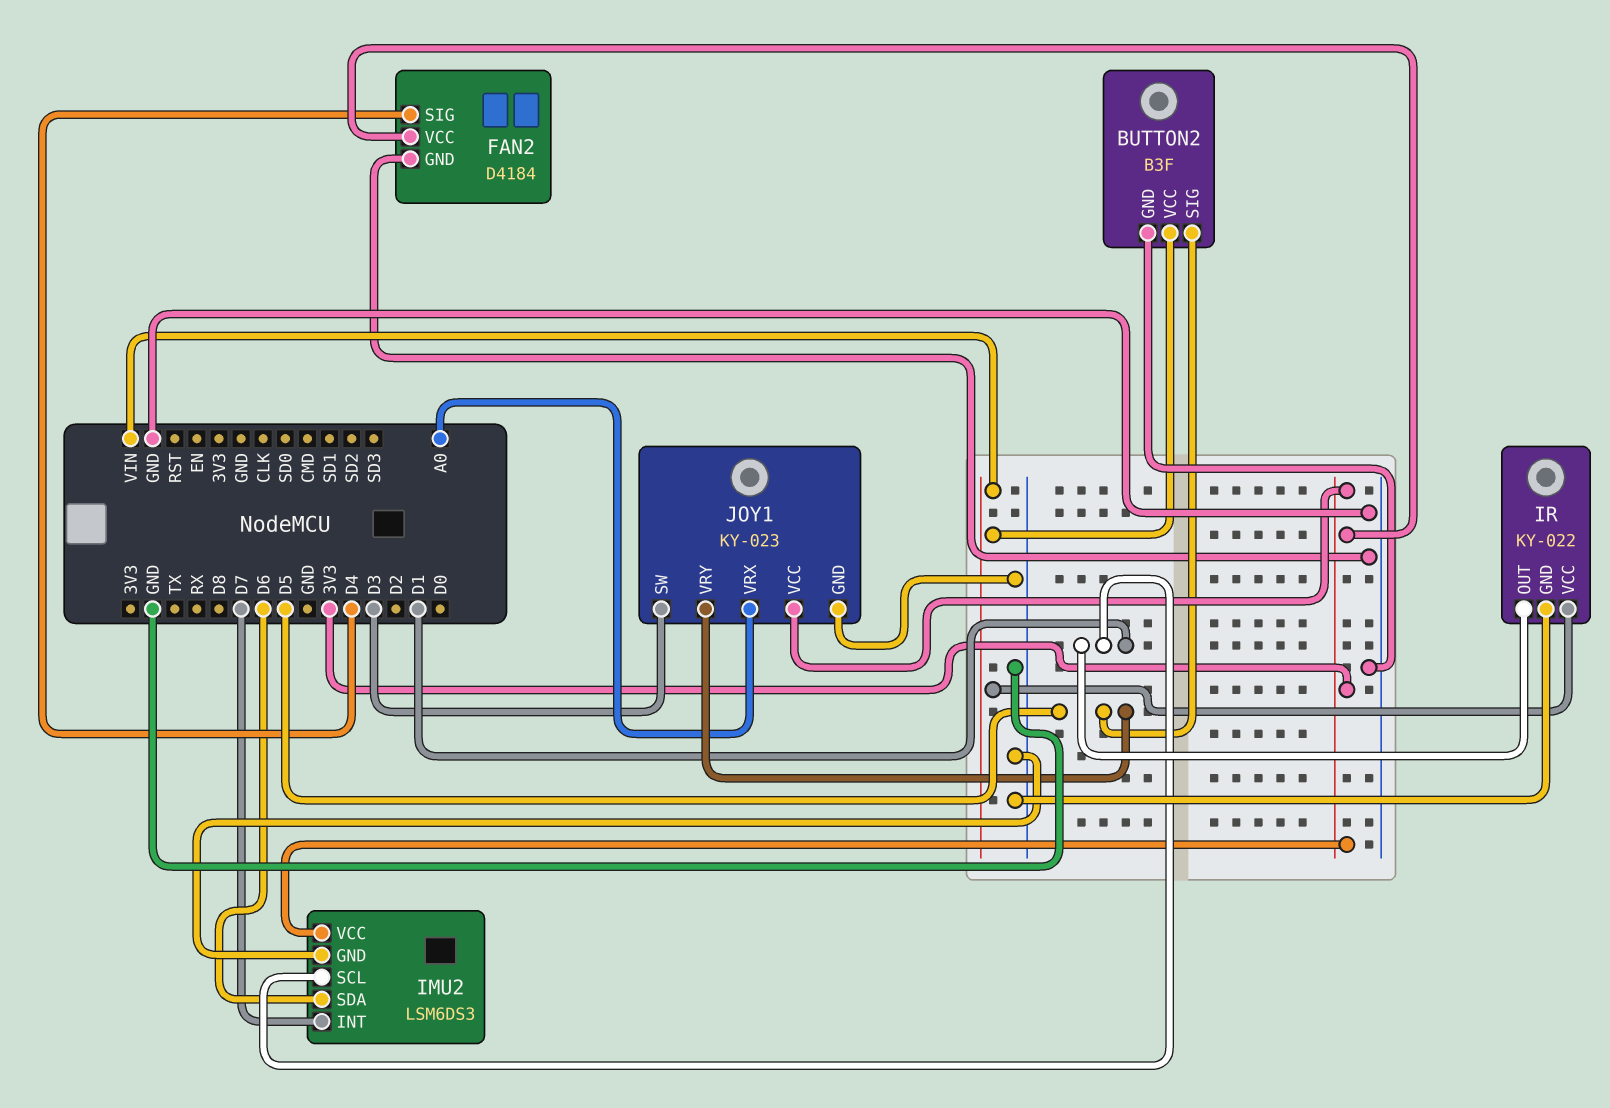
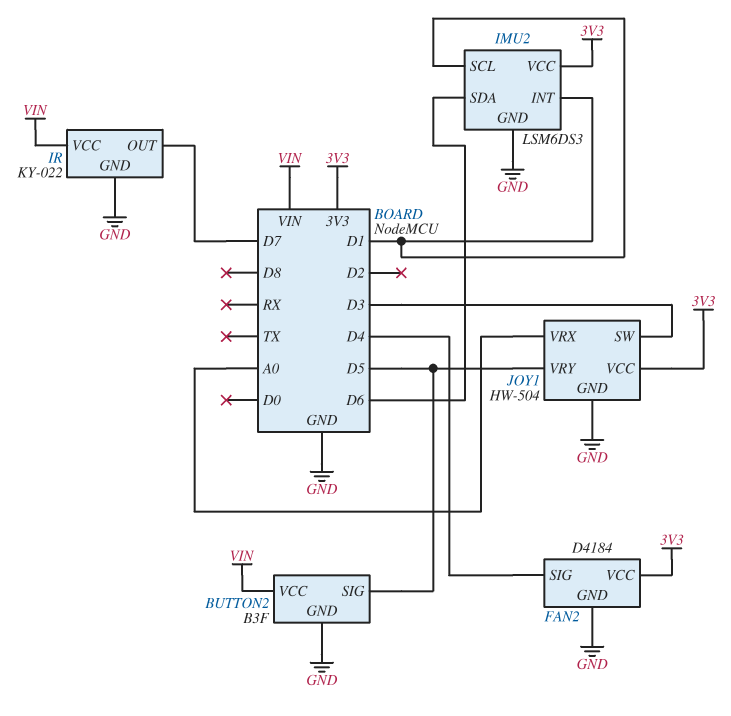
IMU2 pin INT: D7 -> D1
IR pin OUT: D1 -> D7
JOY1: KY-023 -> HW-504

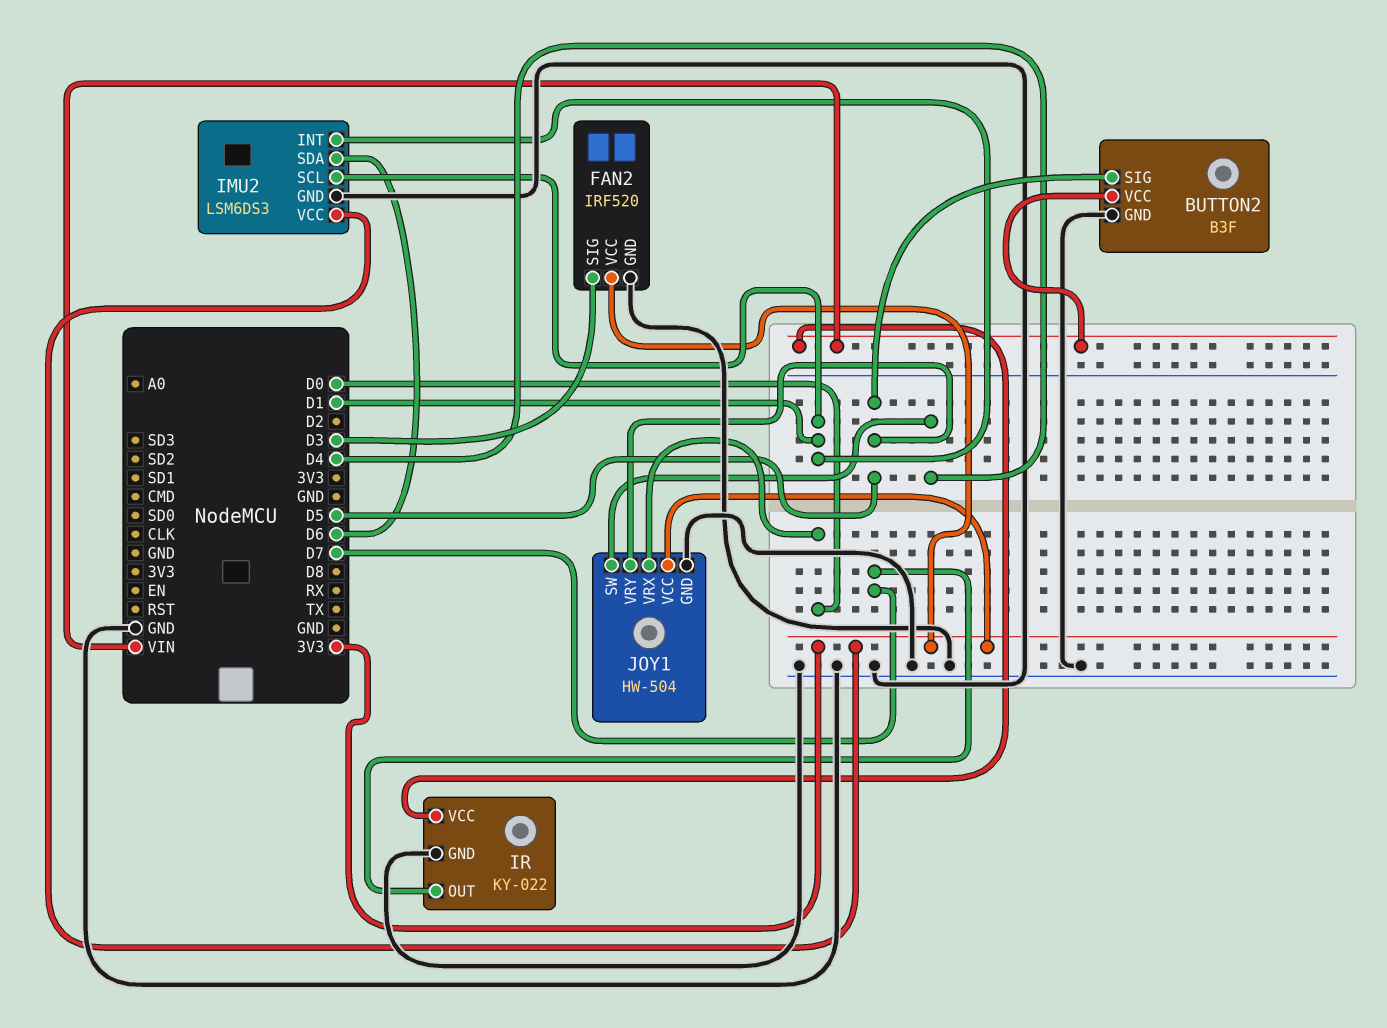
FAN2: D4184 -> IRF520
FAN2 pin SIG: D4 -> D3
JOY1 pin SW: D3 -> D4
JOY1 pin VRX: A0 -> D0

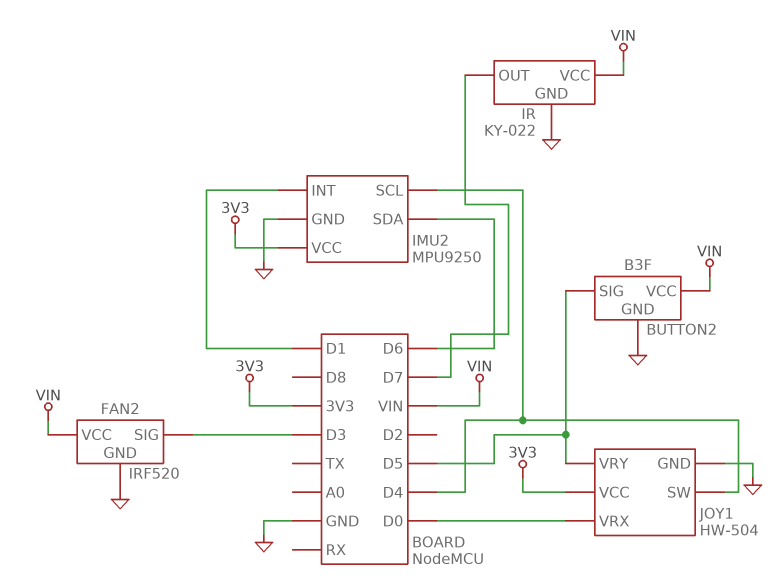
FAN2 pin VCC: 3V3 -> VIN
IMU2: LSM6DS3 -> MPU9250
IMU2 pin SCL: D1 -> D4

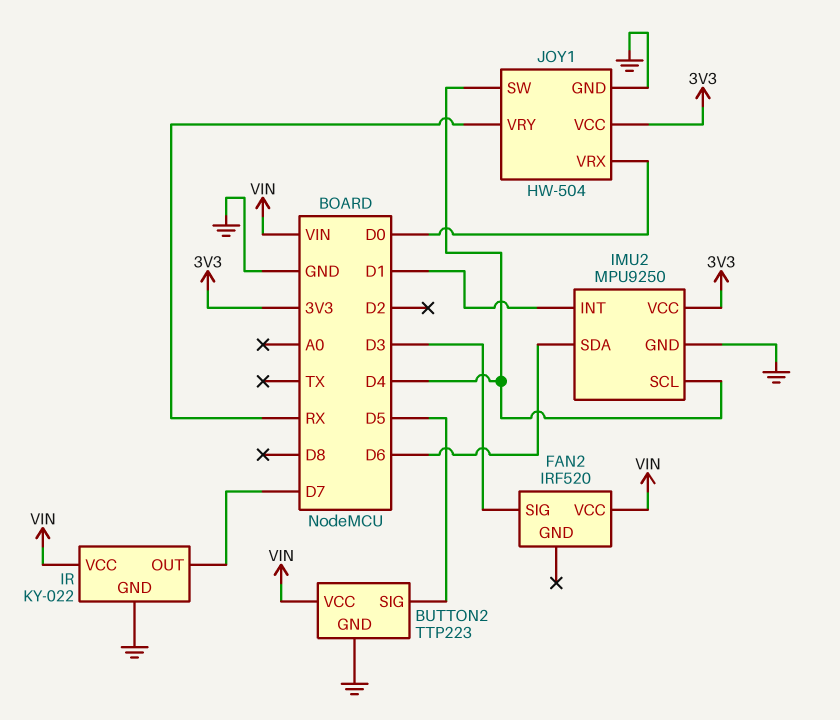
BUTTON2: B3F -> TTP223
FAN2 pin GND: GND -> none
JOY1 pin VRY: D5 -> RX

